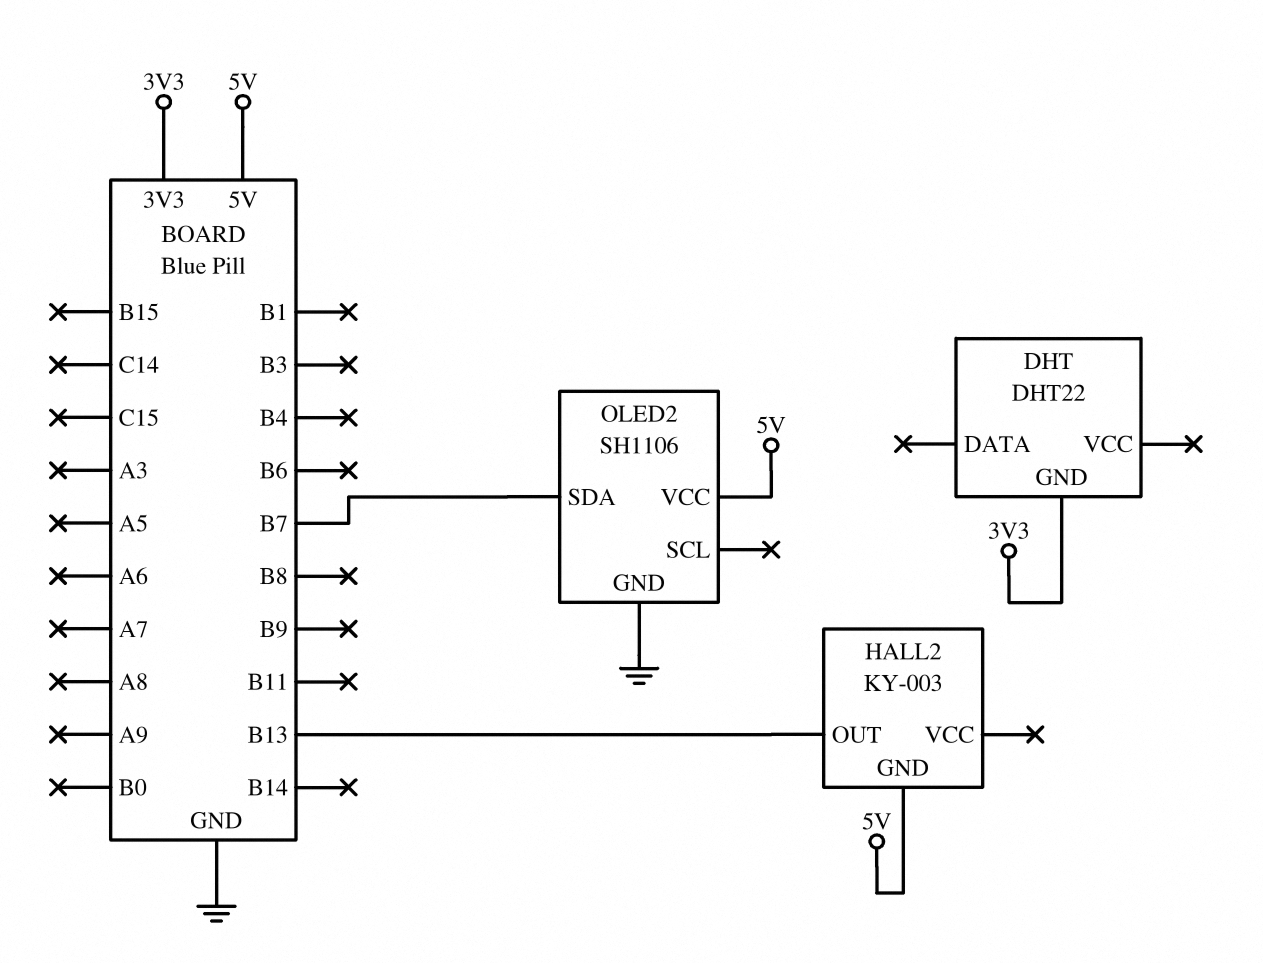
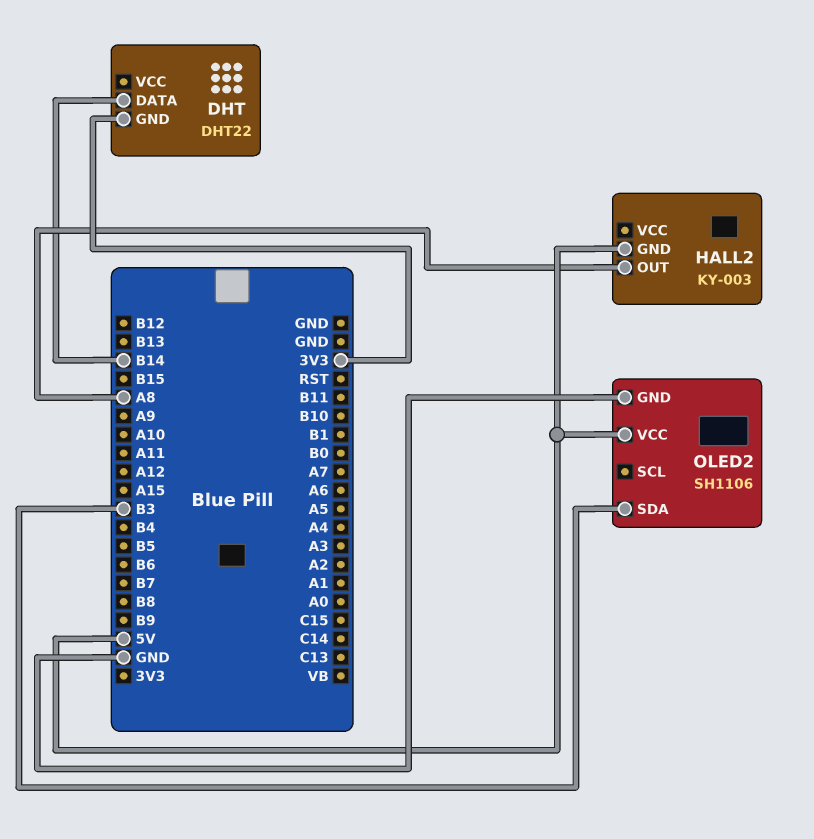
DHT pin DATA: none -> B14
HALL2 pin OUT: B13 -> A8
OLED2 pin SDA: B7 -> B3

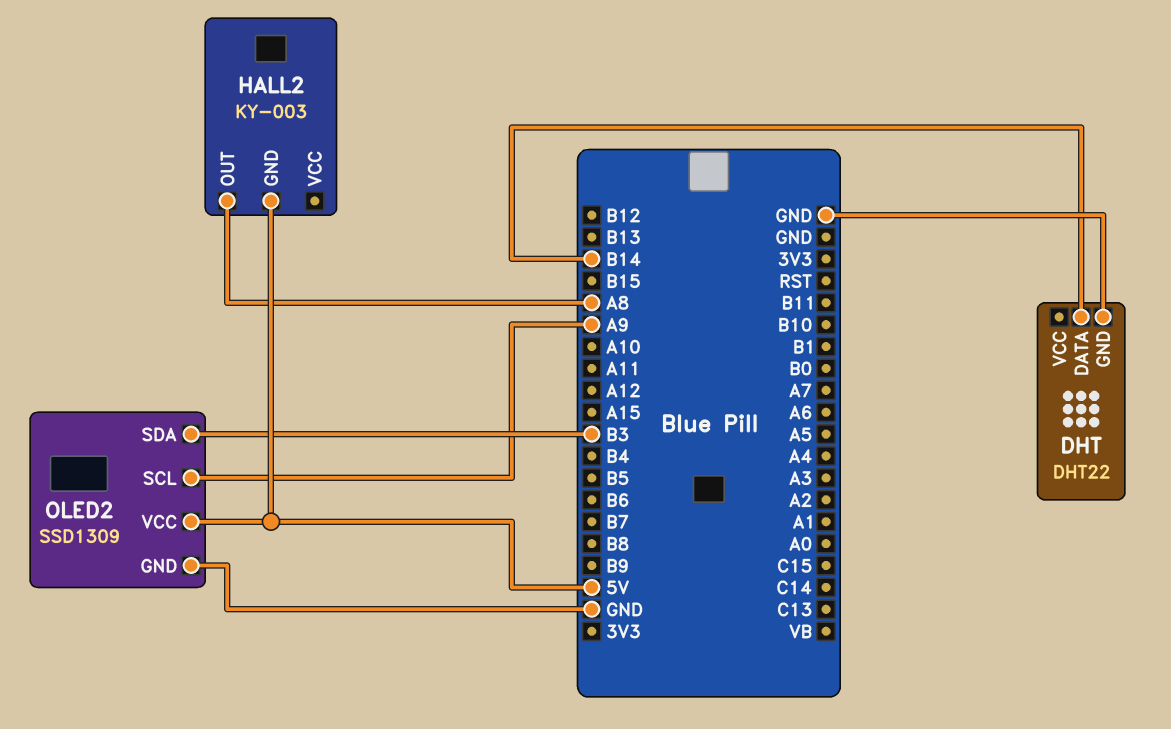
DHT pin GND: 3V3 -> GND
OLED2: SH1106 -> SSD1309
OLED2 pin SCL: none -> A9

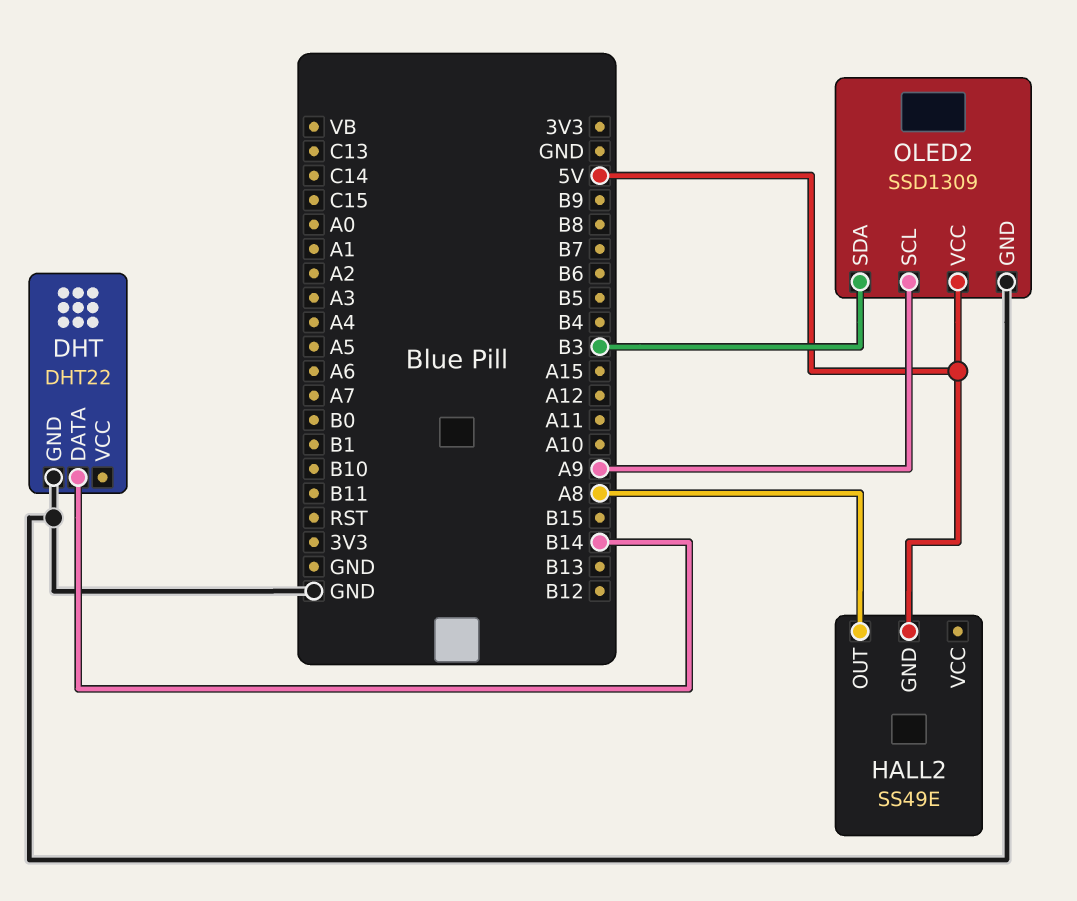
HALL2: KY-003 -> SS49E

